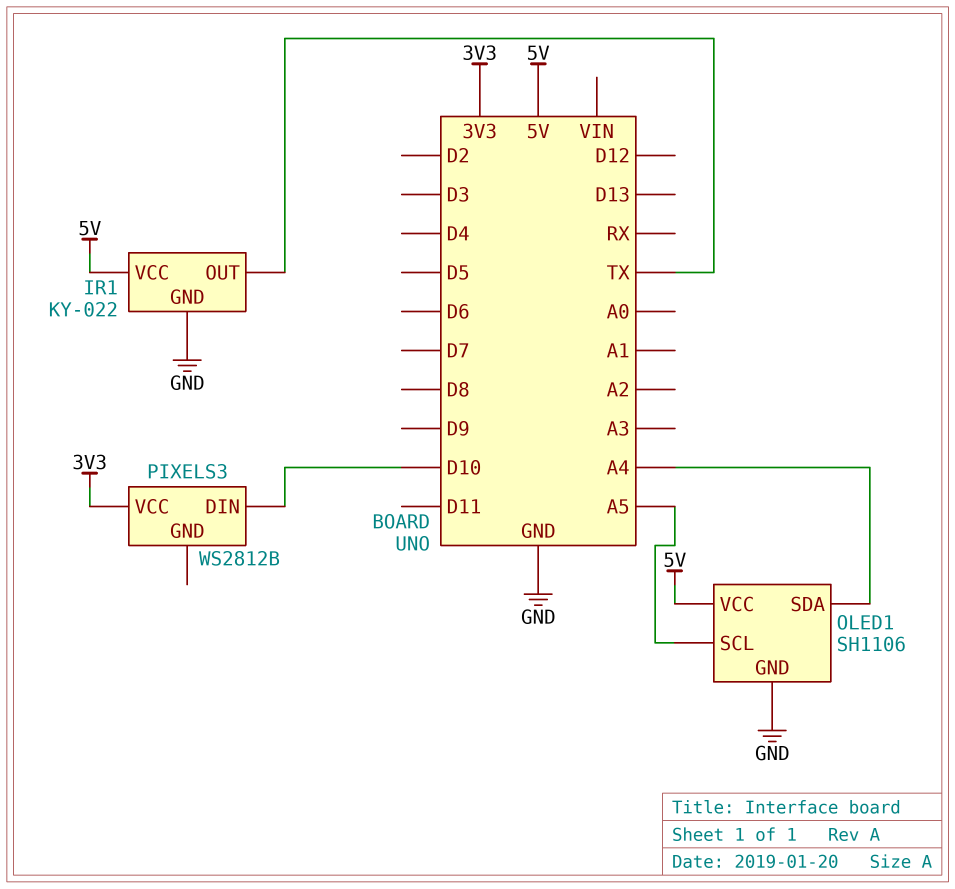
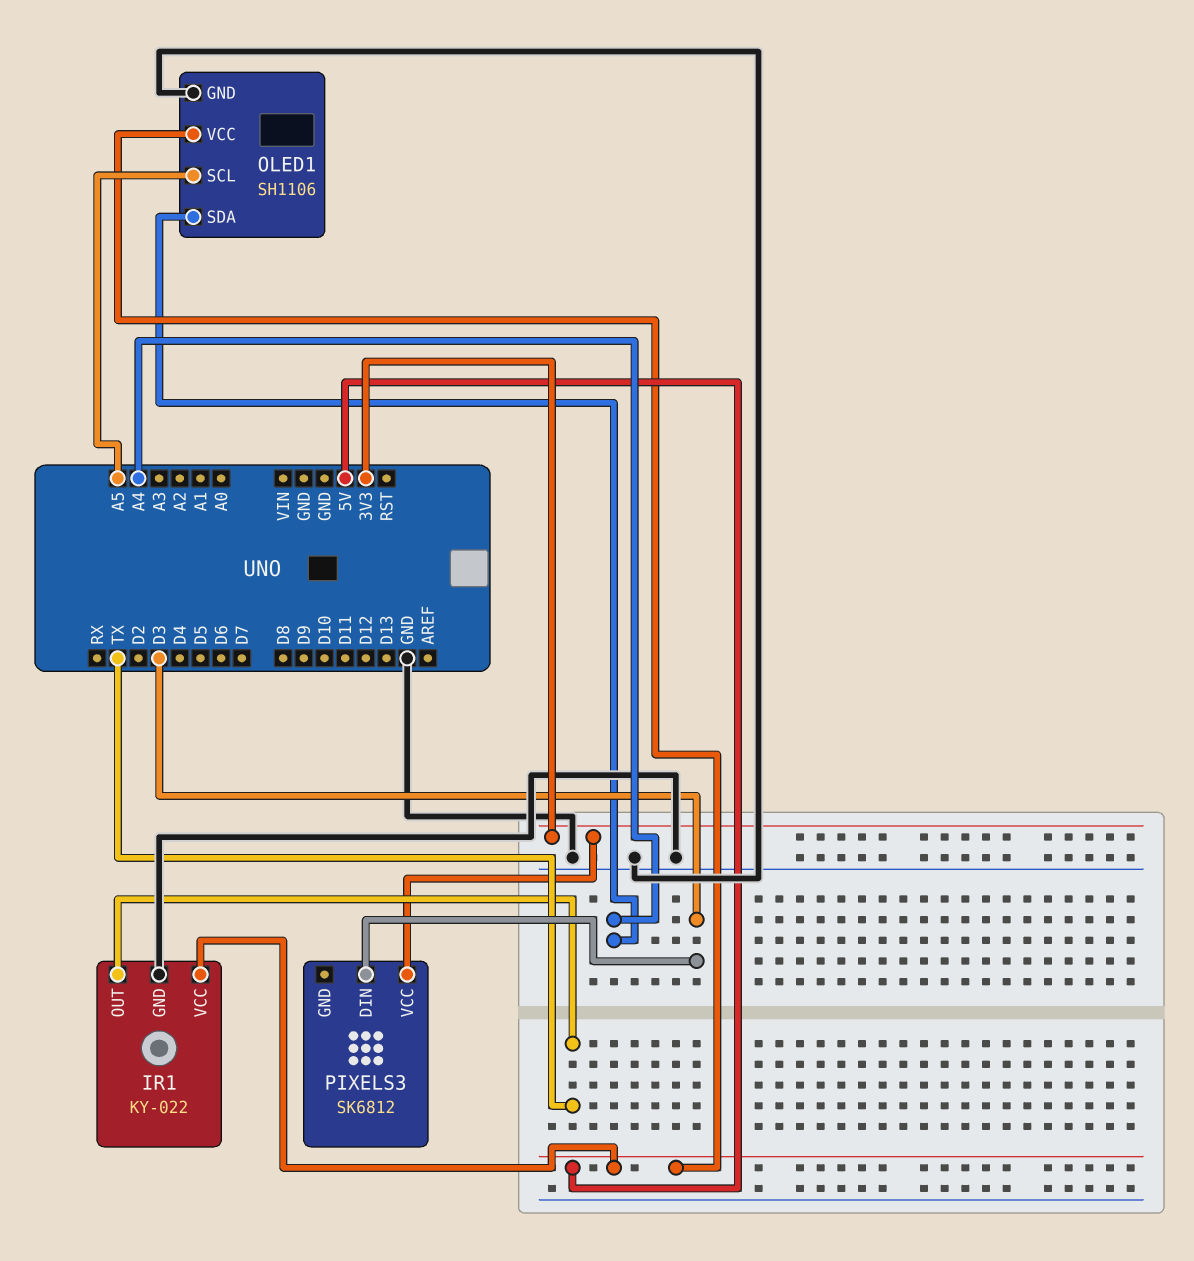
PIXELS3: WS2812B -> SK6812
PIXELS3 pin DIN: D10 -> D3

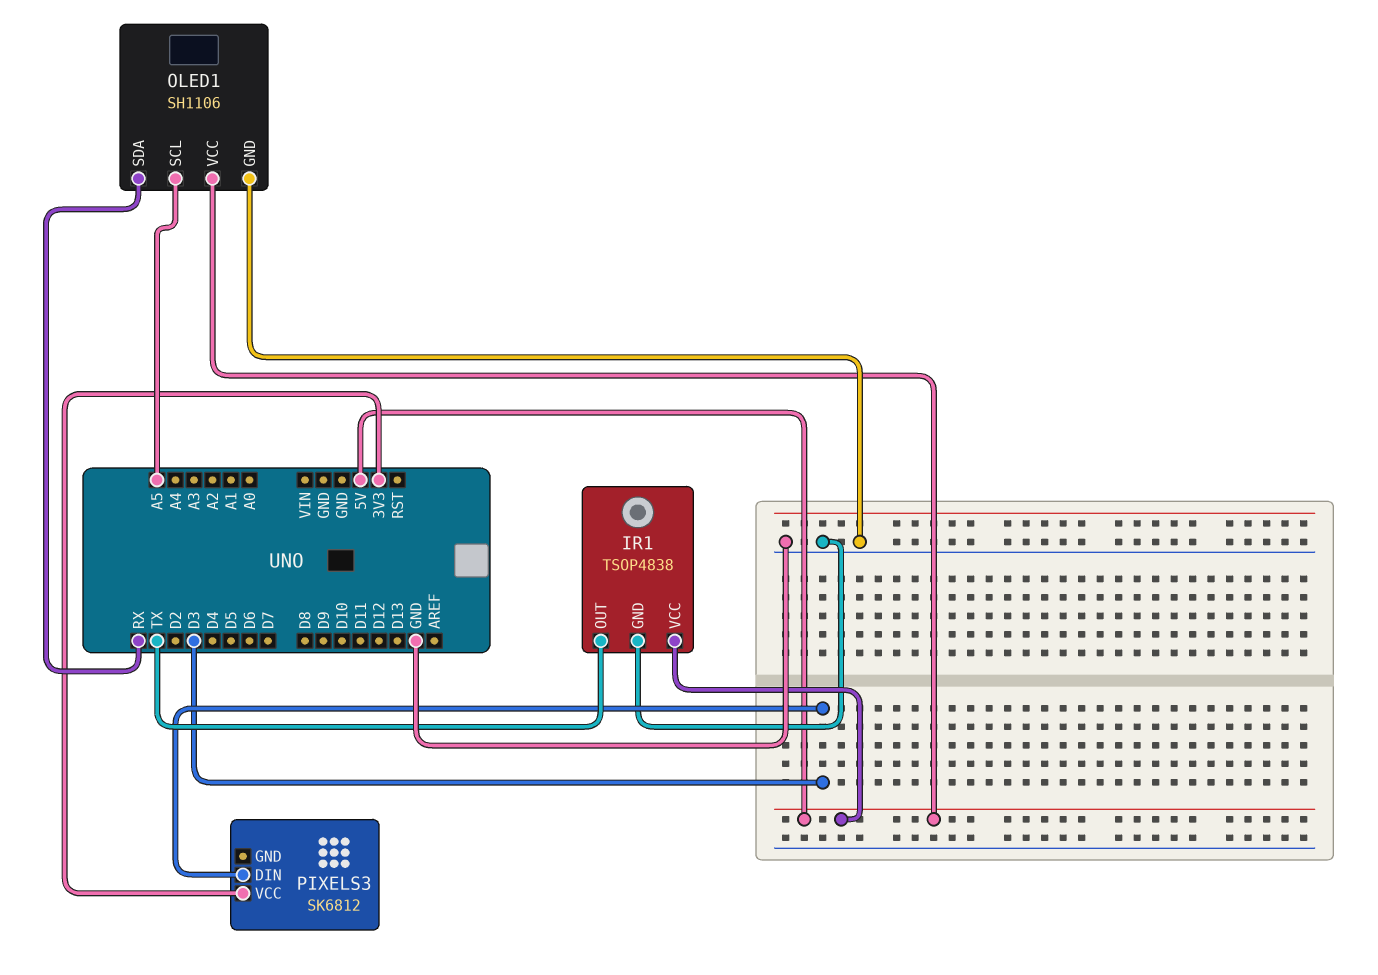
IR1: KY-022 -> TSOP4838
OLED1 pin SDA: A4 -> RX

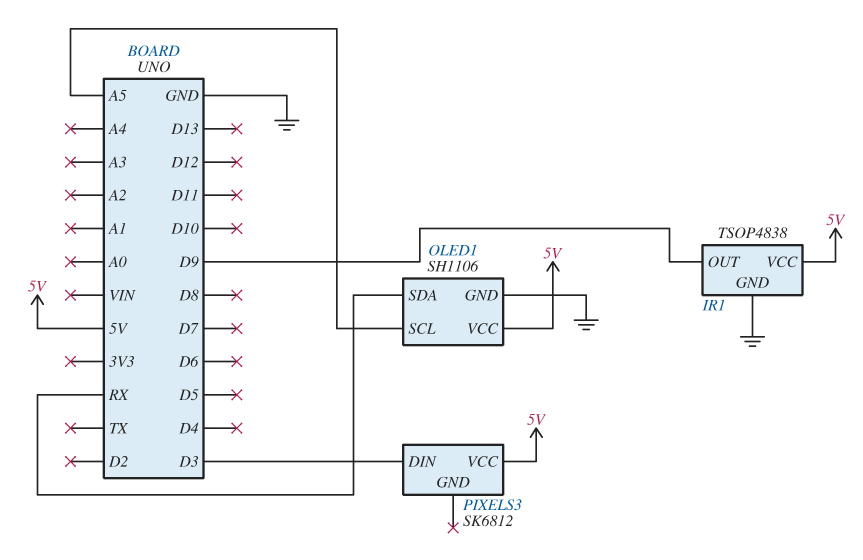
IR1 pin OUT: TX -> D9
PIXELS3 pin VCC: 3V3 -> 5V

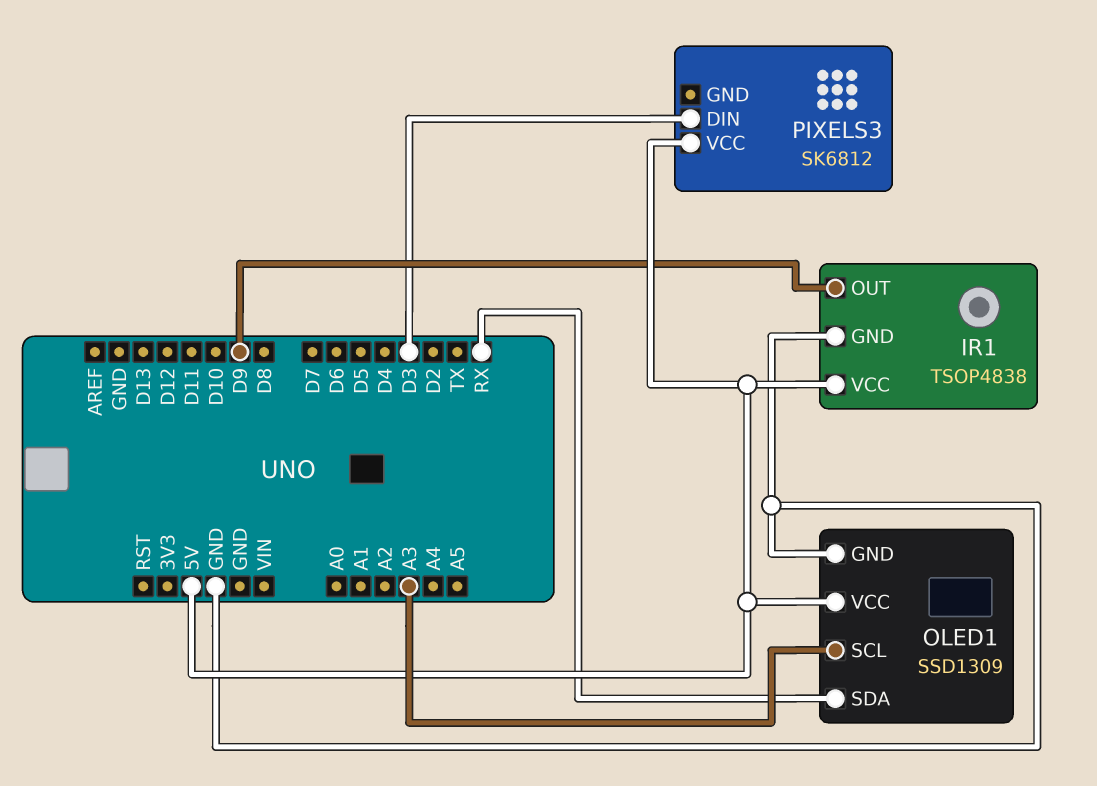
OLED1: SH1106 -> SSD1309
OLED1 pin SCL: A5 -> A3

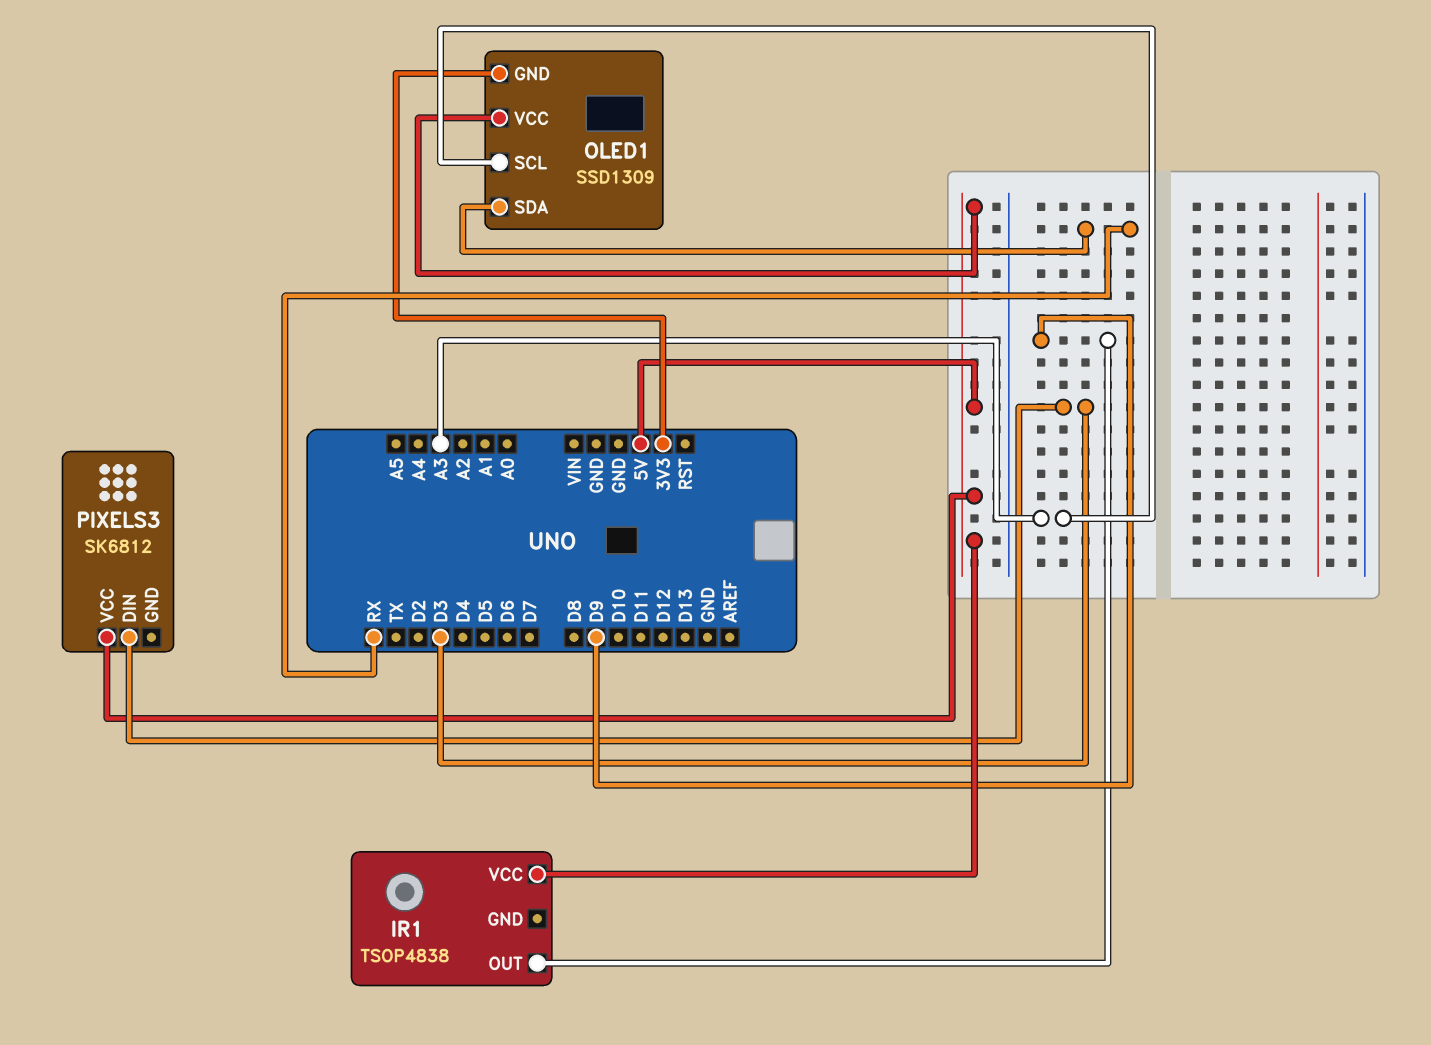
IR1 pin GND: GND -> none
OLED1 pin GND: GND -> 3V3

